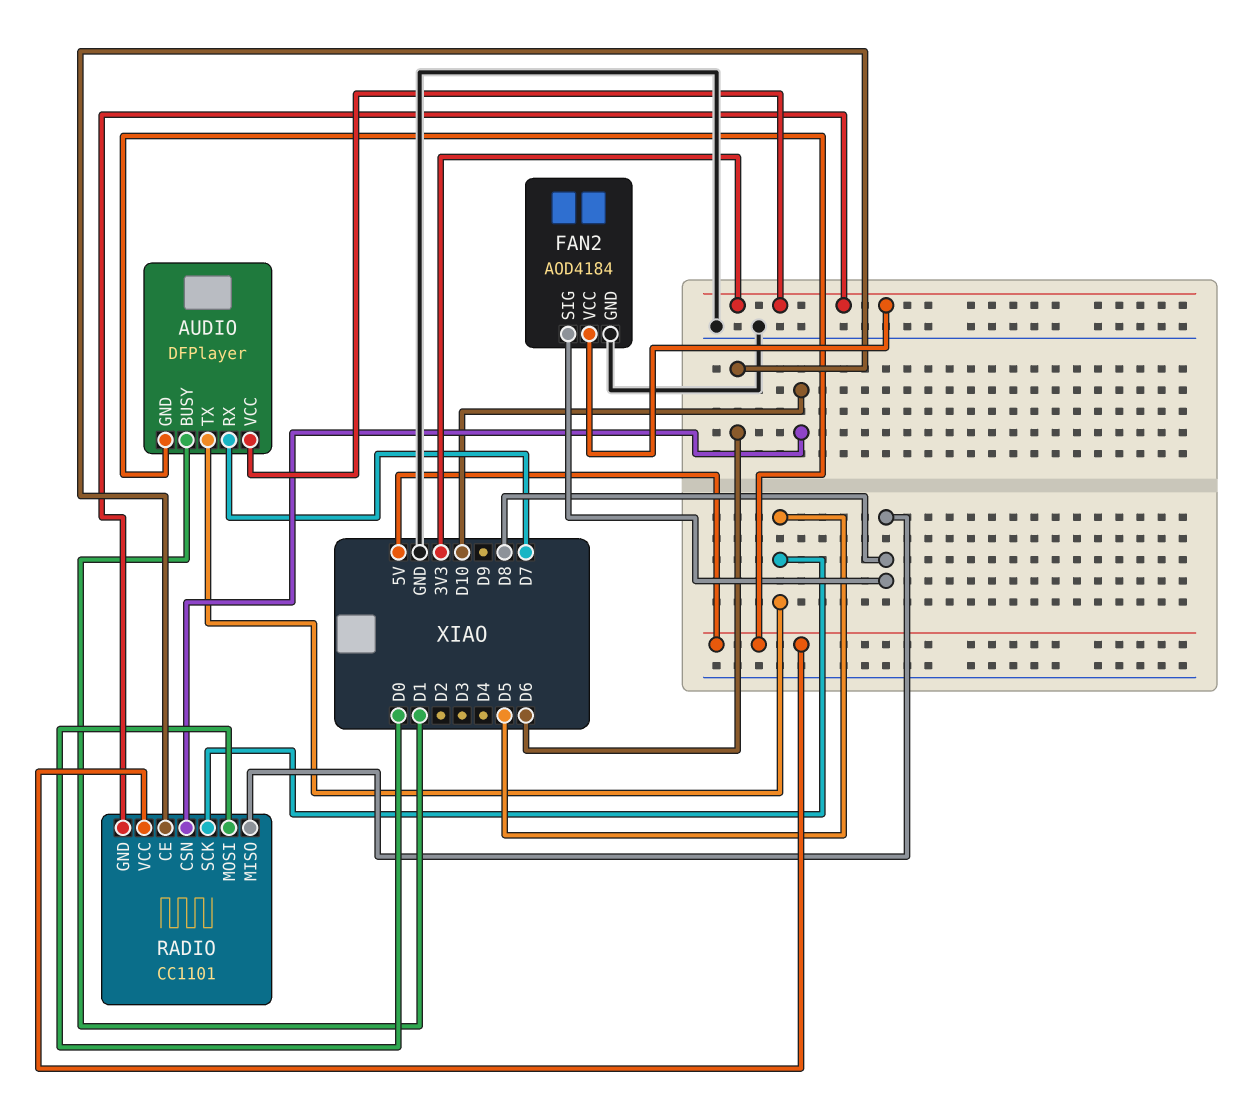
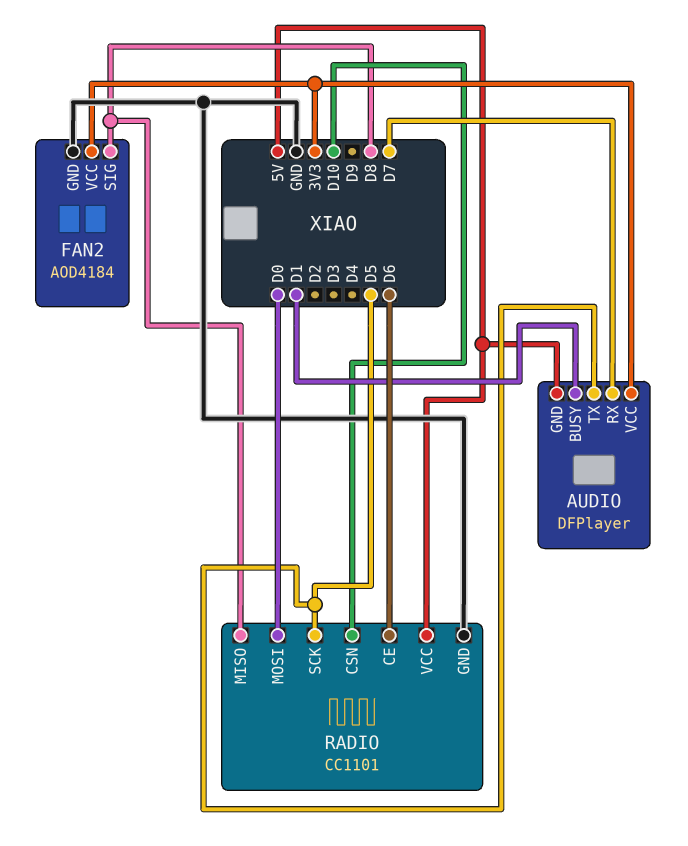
RADIO pin GND: 3V3 -> GND

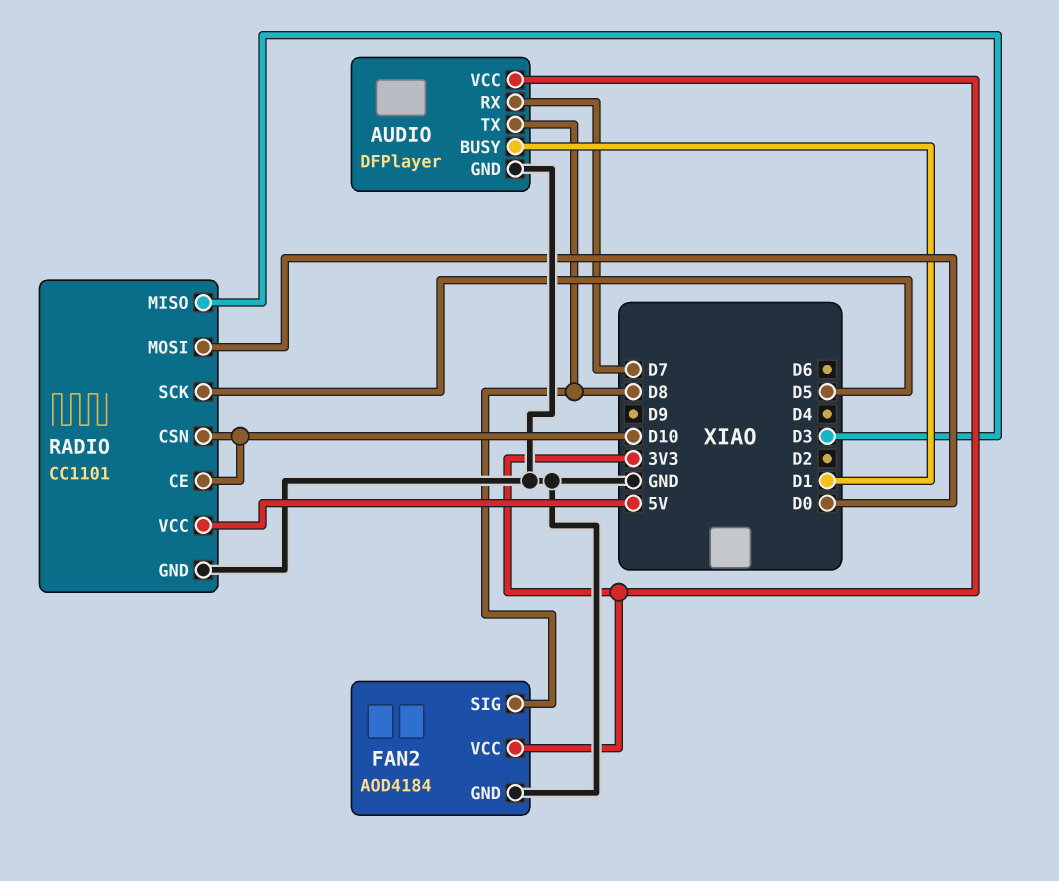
AUDIO pin GND: 5V -> GND
AUDIO pin TX: D5 -> D8
RADIO pin CE: D6 -> D10
RADIO pin MISO: D8 -> D3

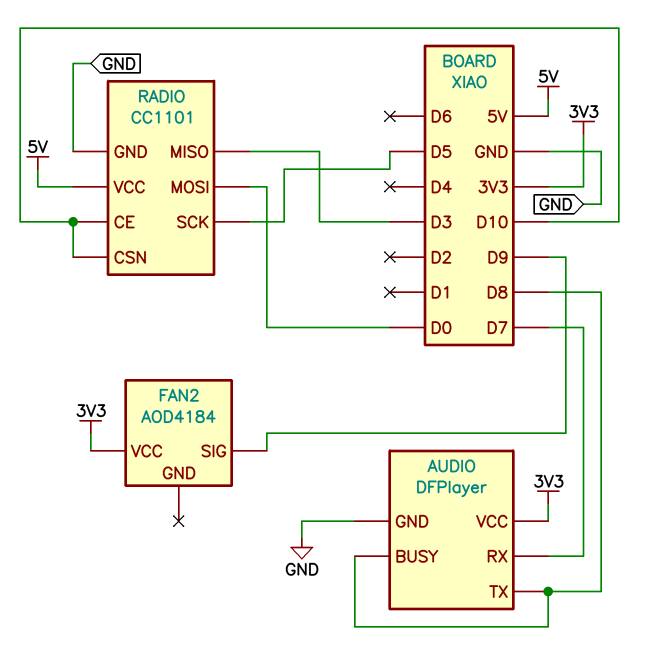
AUDIO pin BUSY: D1 -> D8
FAN2 pin GND: GND -> none
FAN2 pin SIG: D8 -> D9

